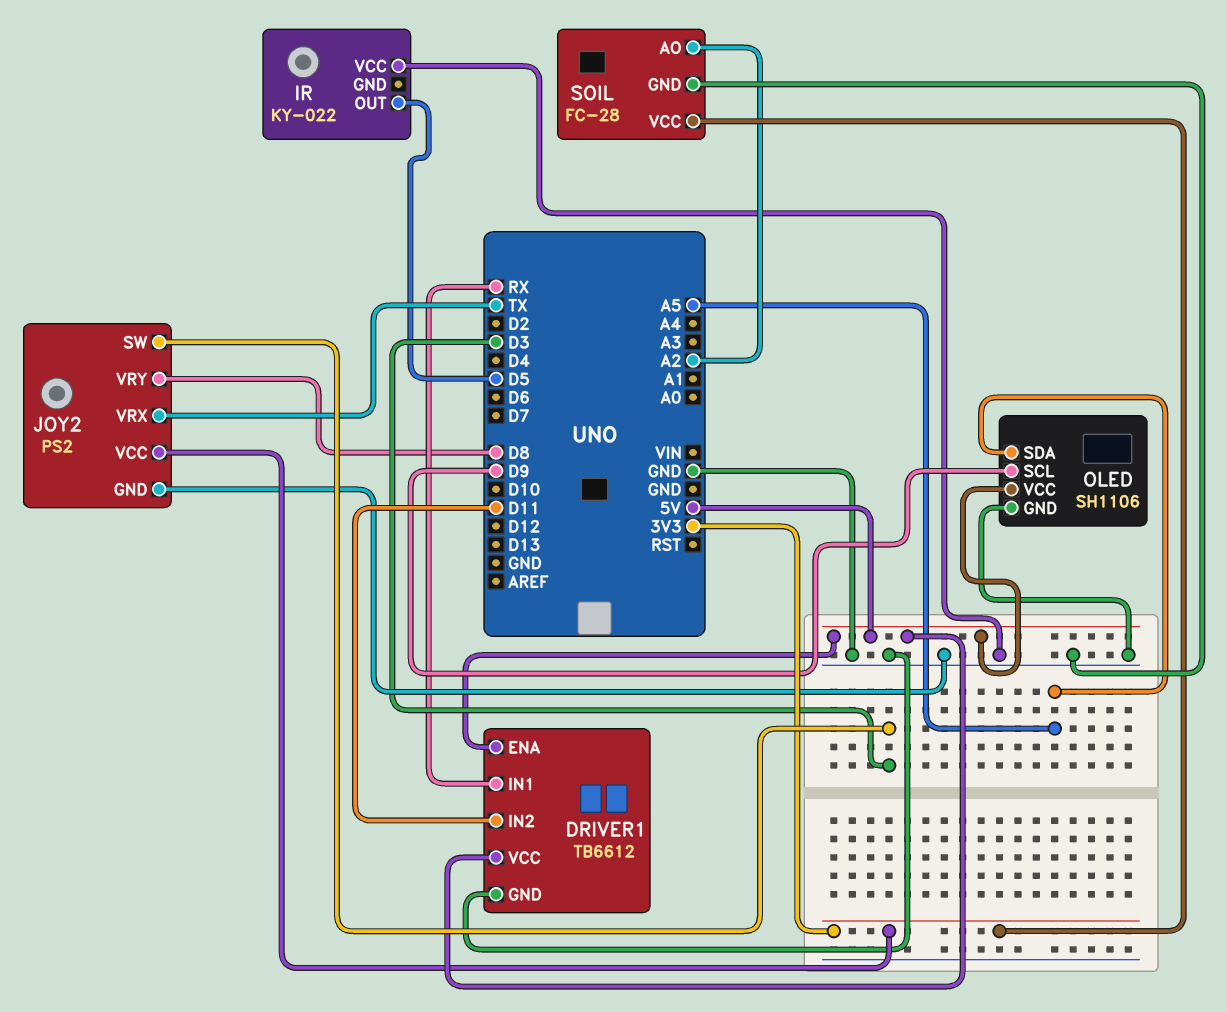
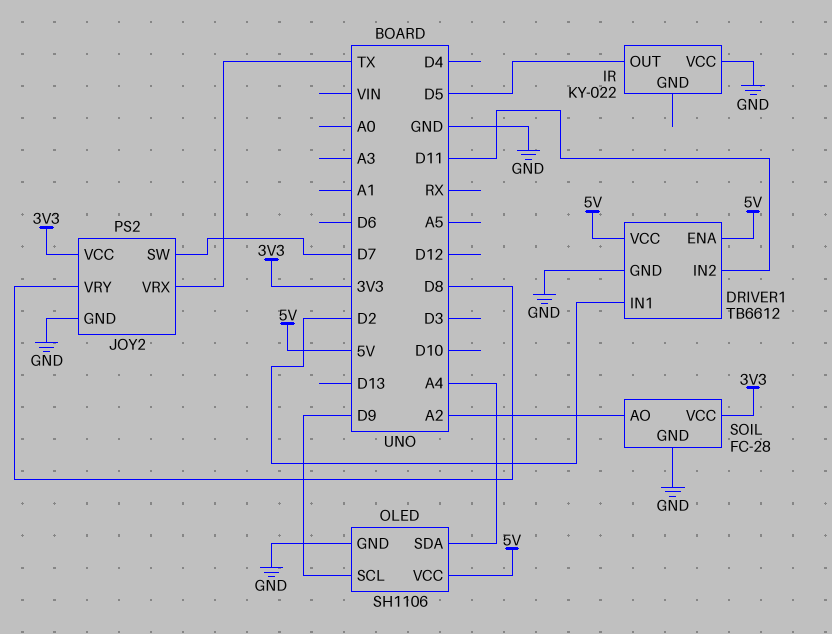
DRIVER1 pin IN1: RX -> D2
JOY2 pin SW: D3 -> D7
OLED pin SDA: A5 -> A4

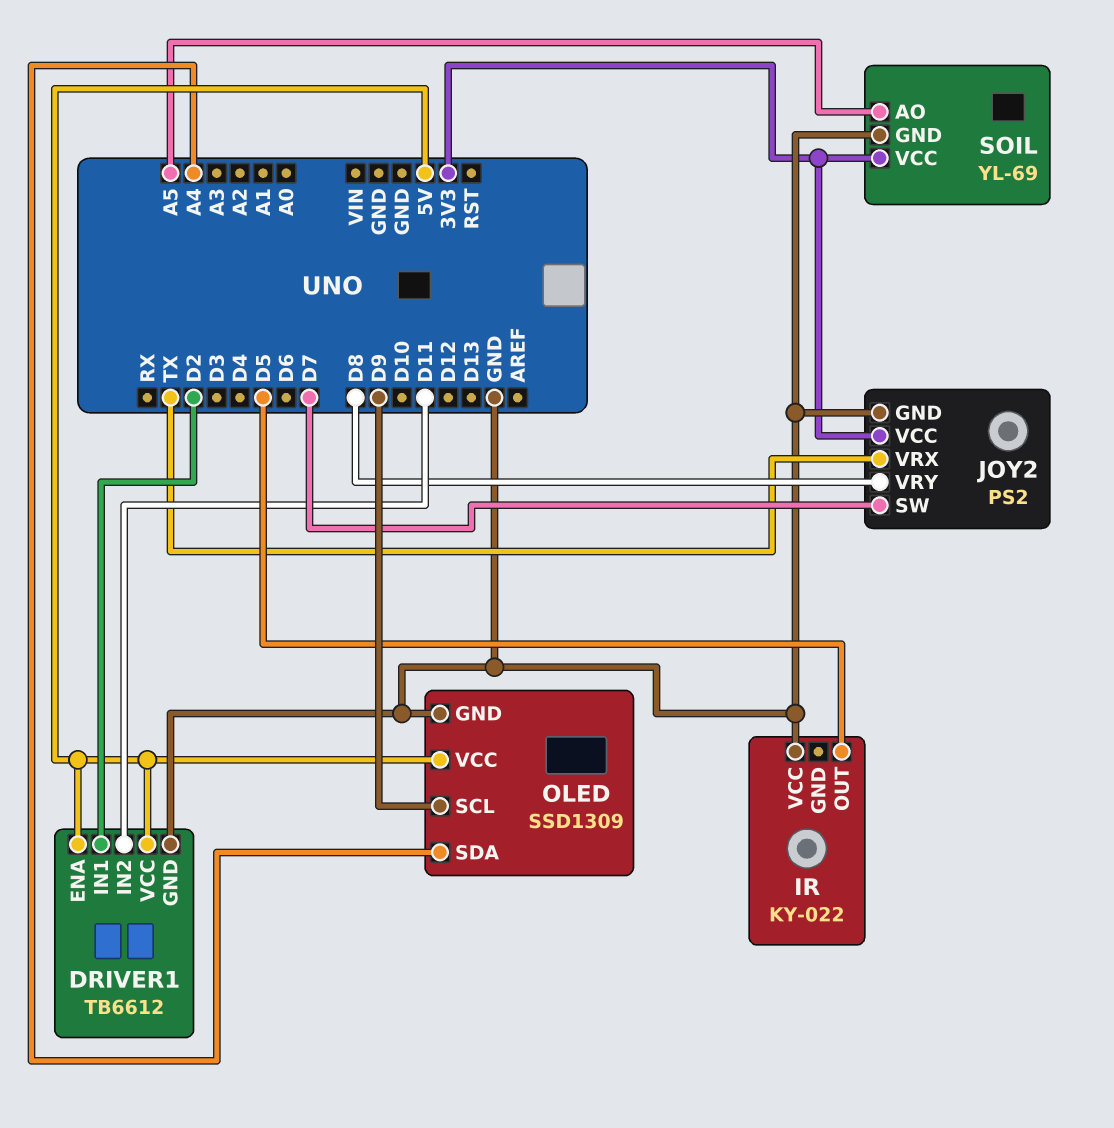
OLED: SH1106 -> SSD1309
SOIL: FC-28 -> YL-69
SOIL pin AO: A2 -> A5

